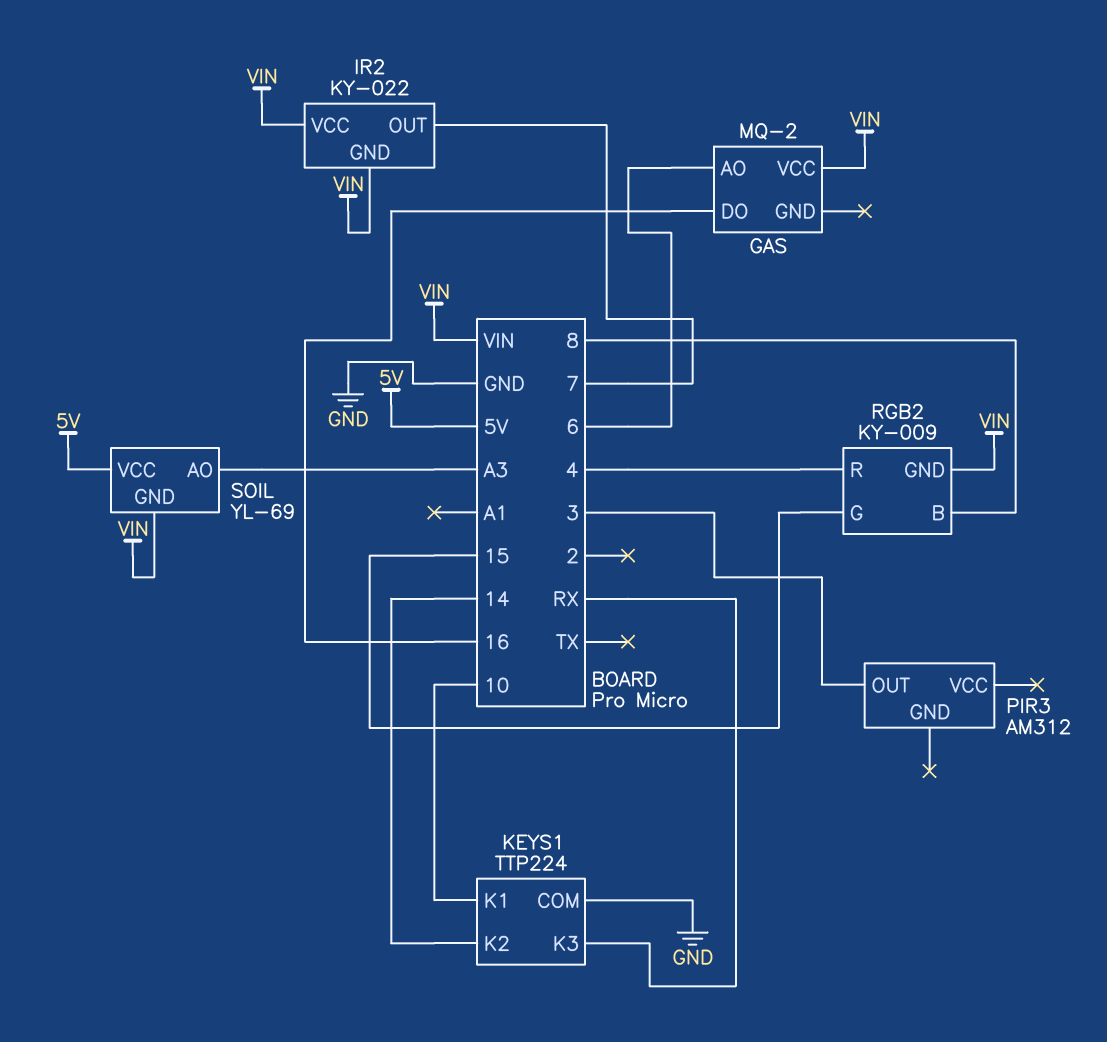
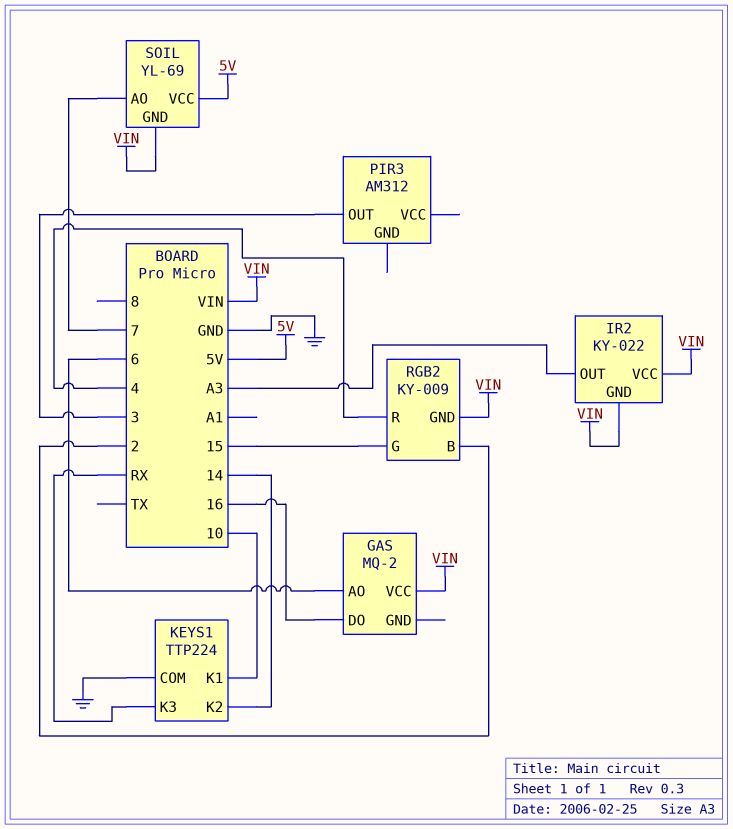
IR2 pin OUT: 7 -> A3
RGB2 pin B: 8 -> 2
SOIL pin AO: A3 -> 7

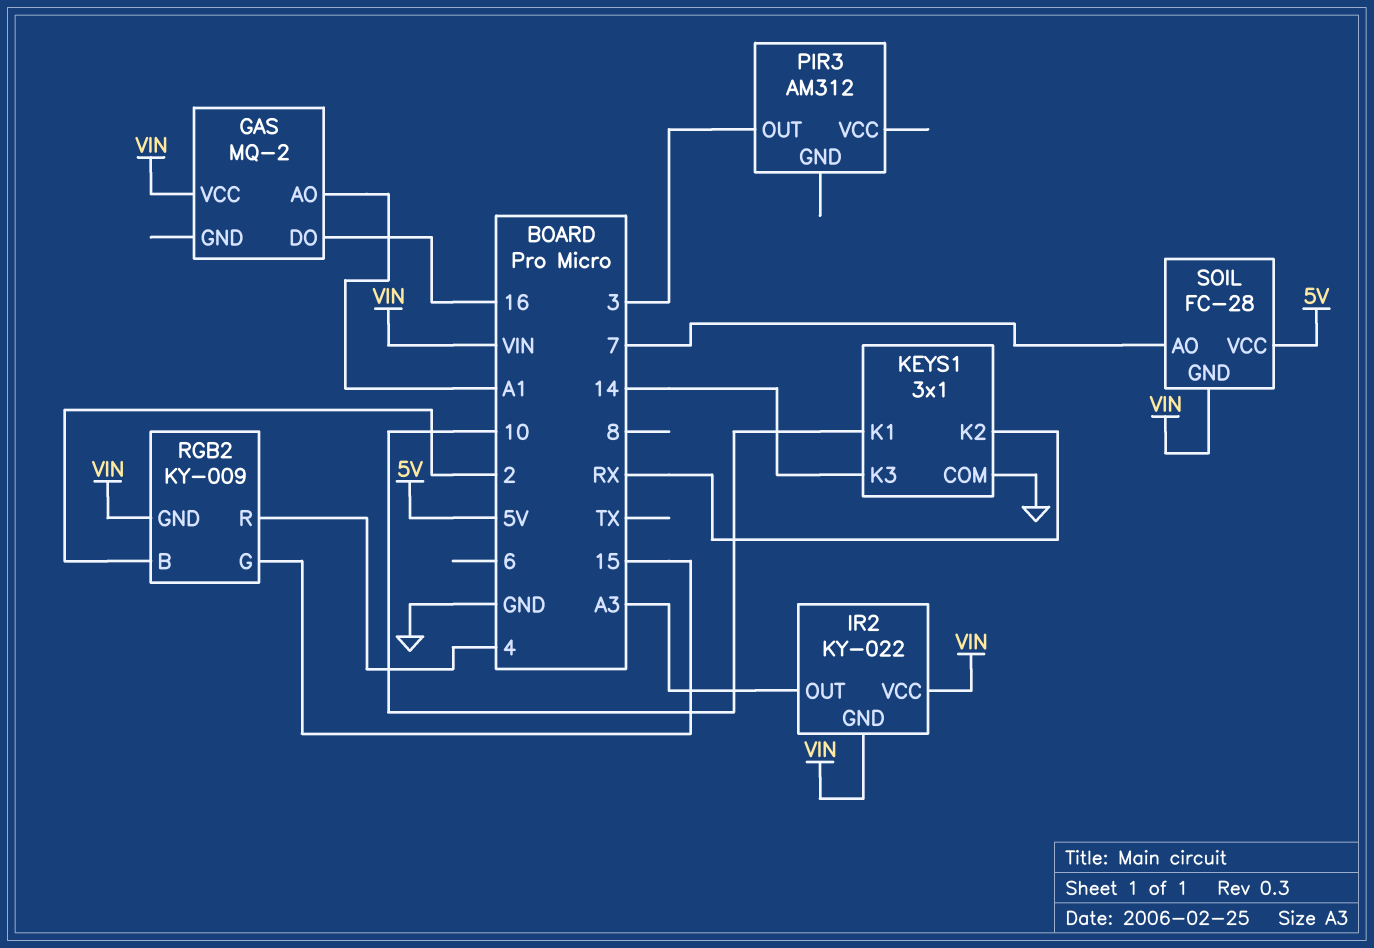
GAS pin AO: 6 -> A1
KEYS1: TTP224 -> 3x1
KEYS1 pin K2: 14 -> RX
KEYS1 pin K3: RX -> 14
SOIL: YL-69 -> FC-28

